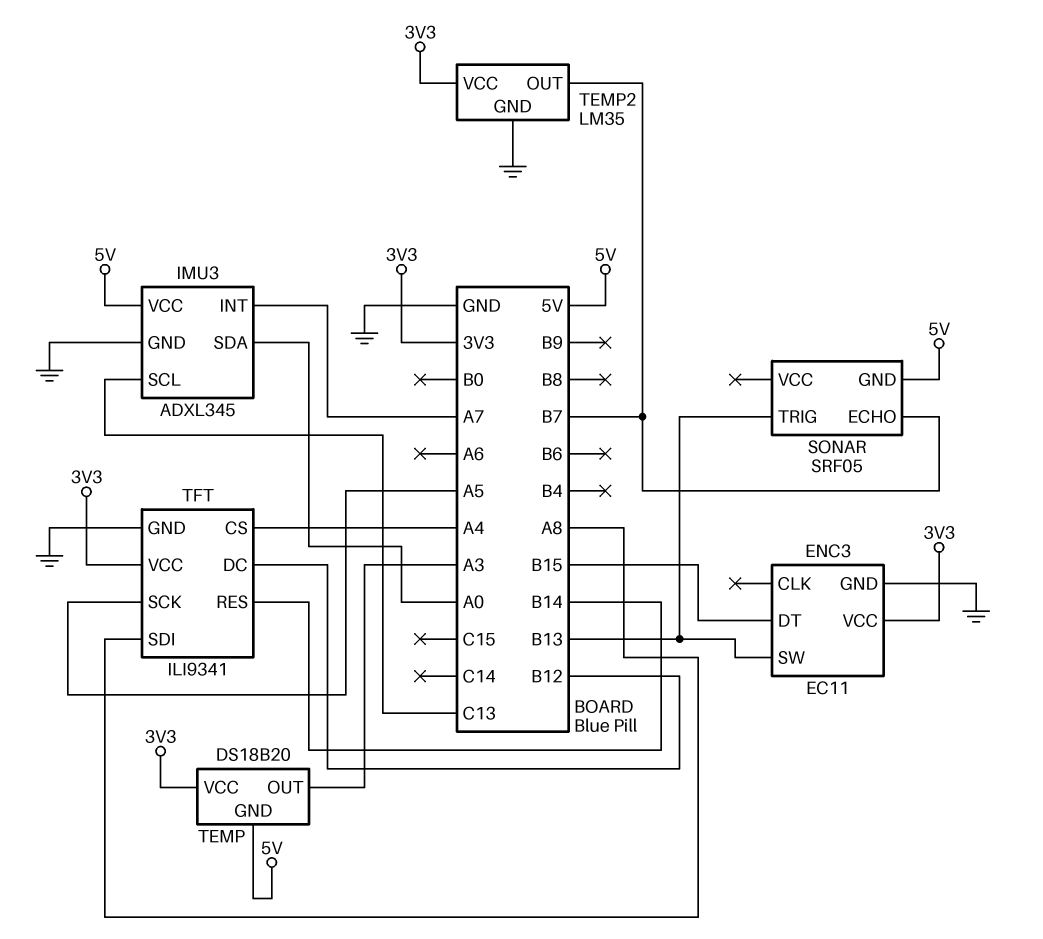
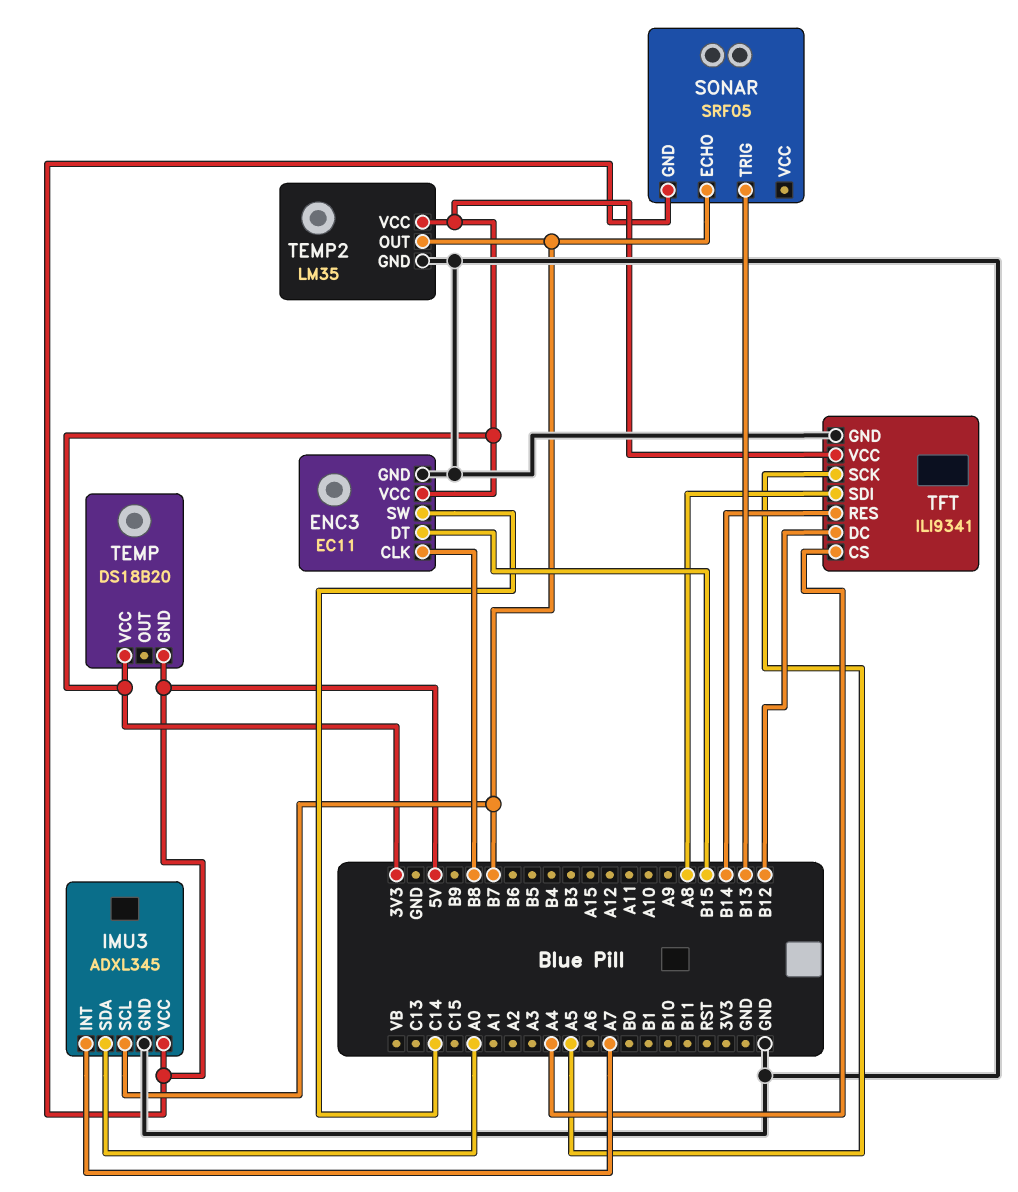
ENC3 pin CLK: none -> B8
ENC3 pin SW: B13 -> C14
IMU3 pin SCL: C13 -> B7
TEMP pin OUT: A3 -> none

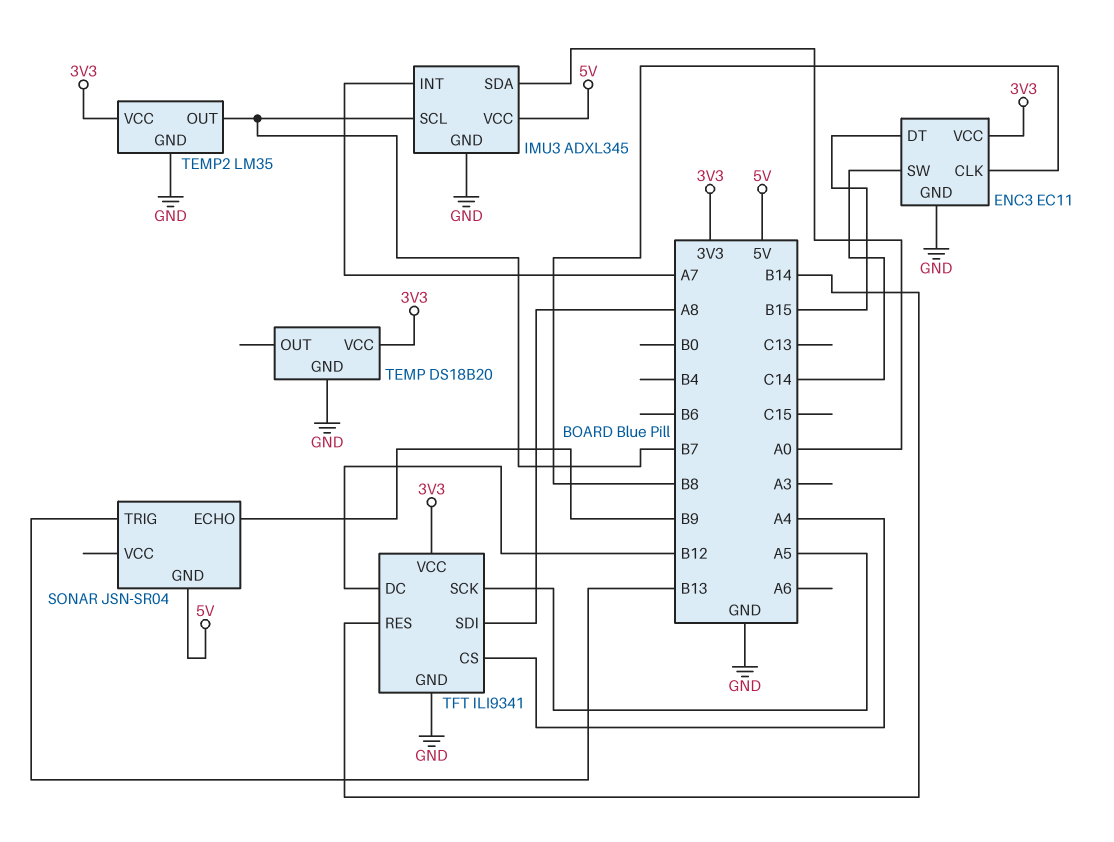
SONAR: SRF05 -> JSN-SR04
SONAR pin ECHO: B7 -> B9
TEMP pin GND: 5V -> GND

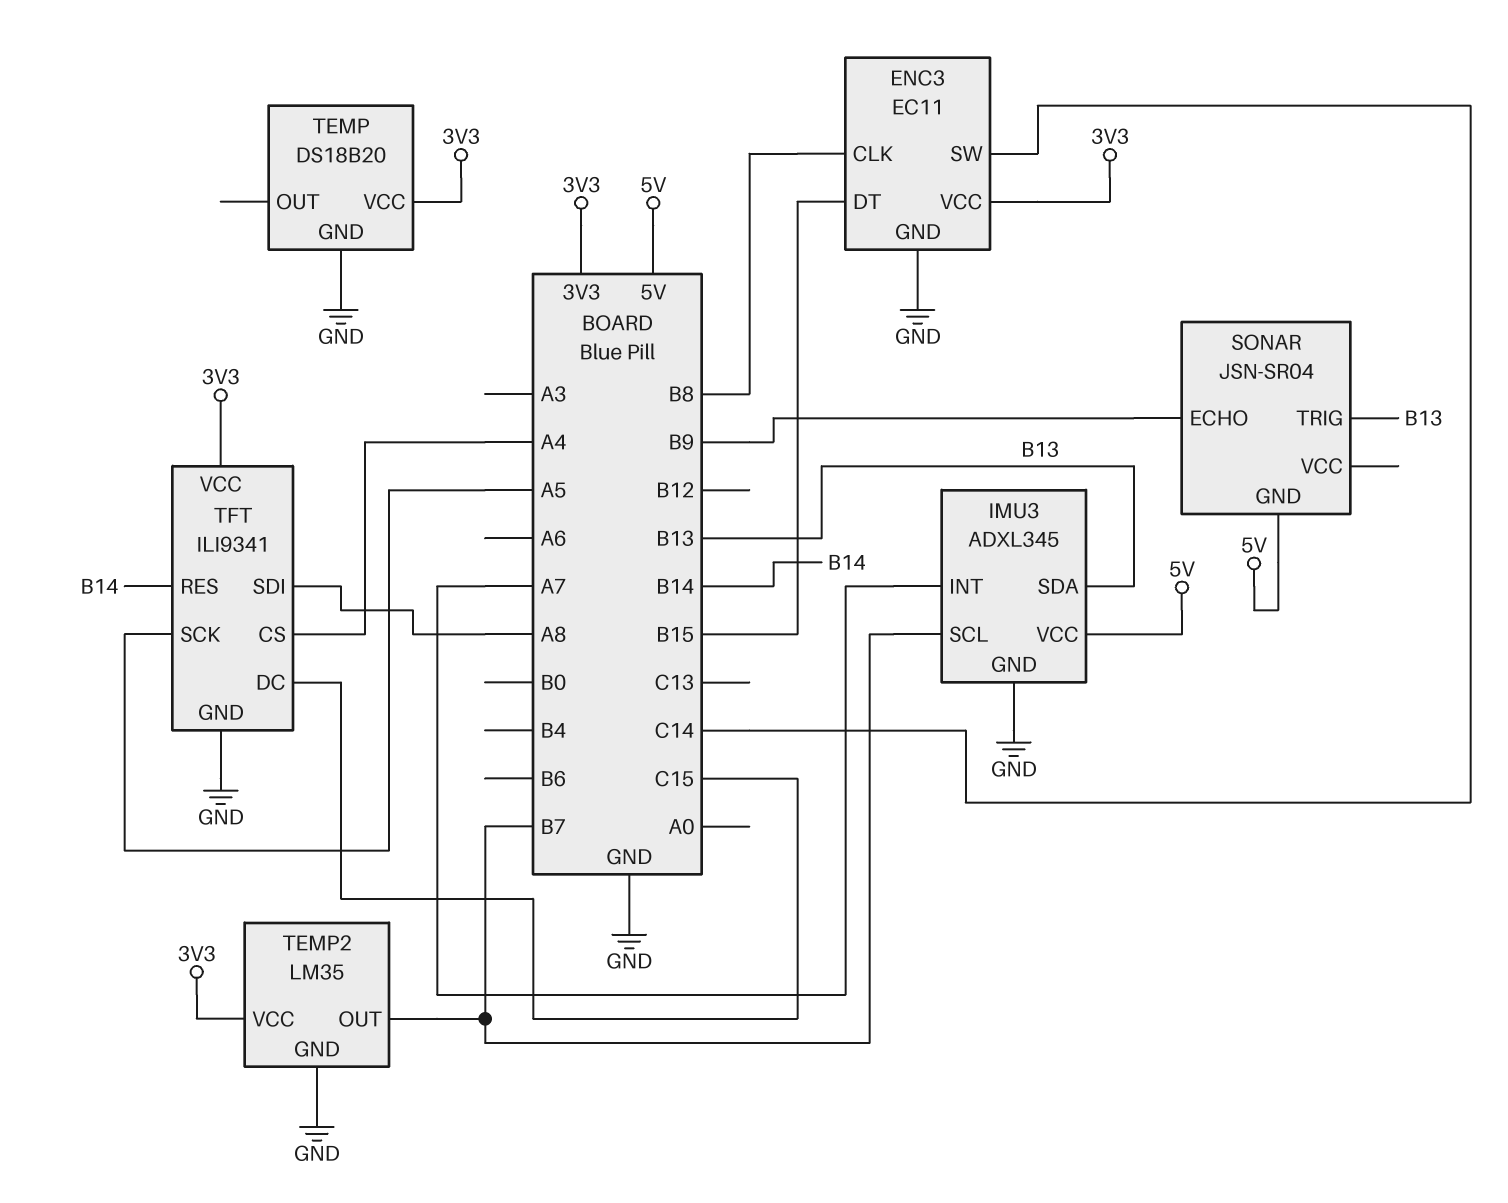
IMU3 pin SDA: A0 -> B13
TFT pin DC: B12 -> C15

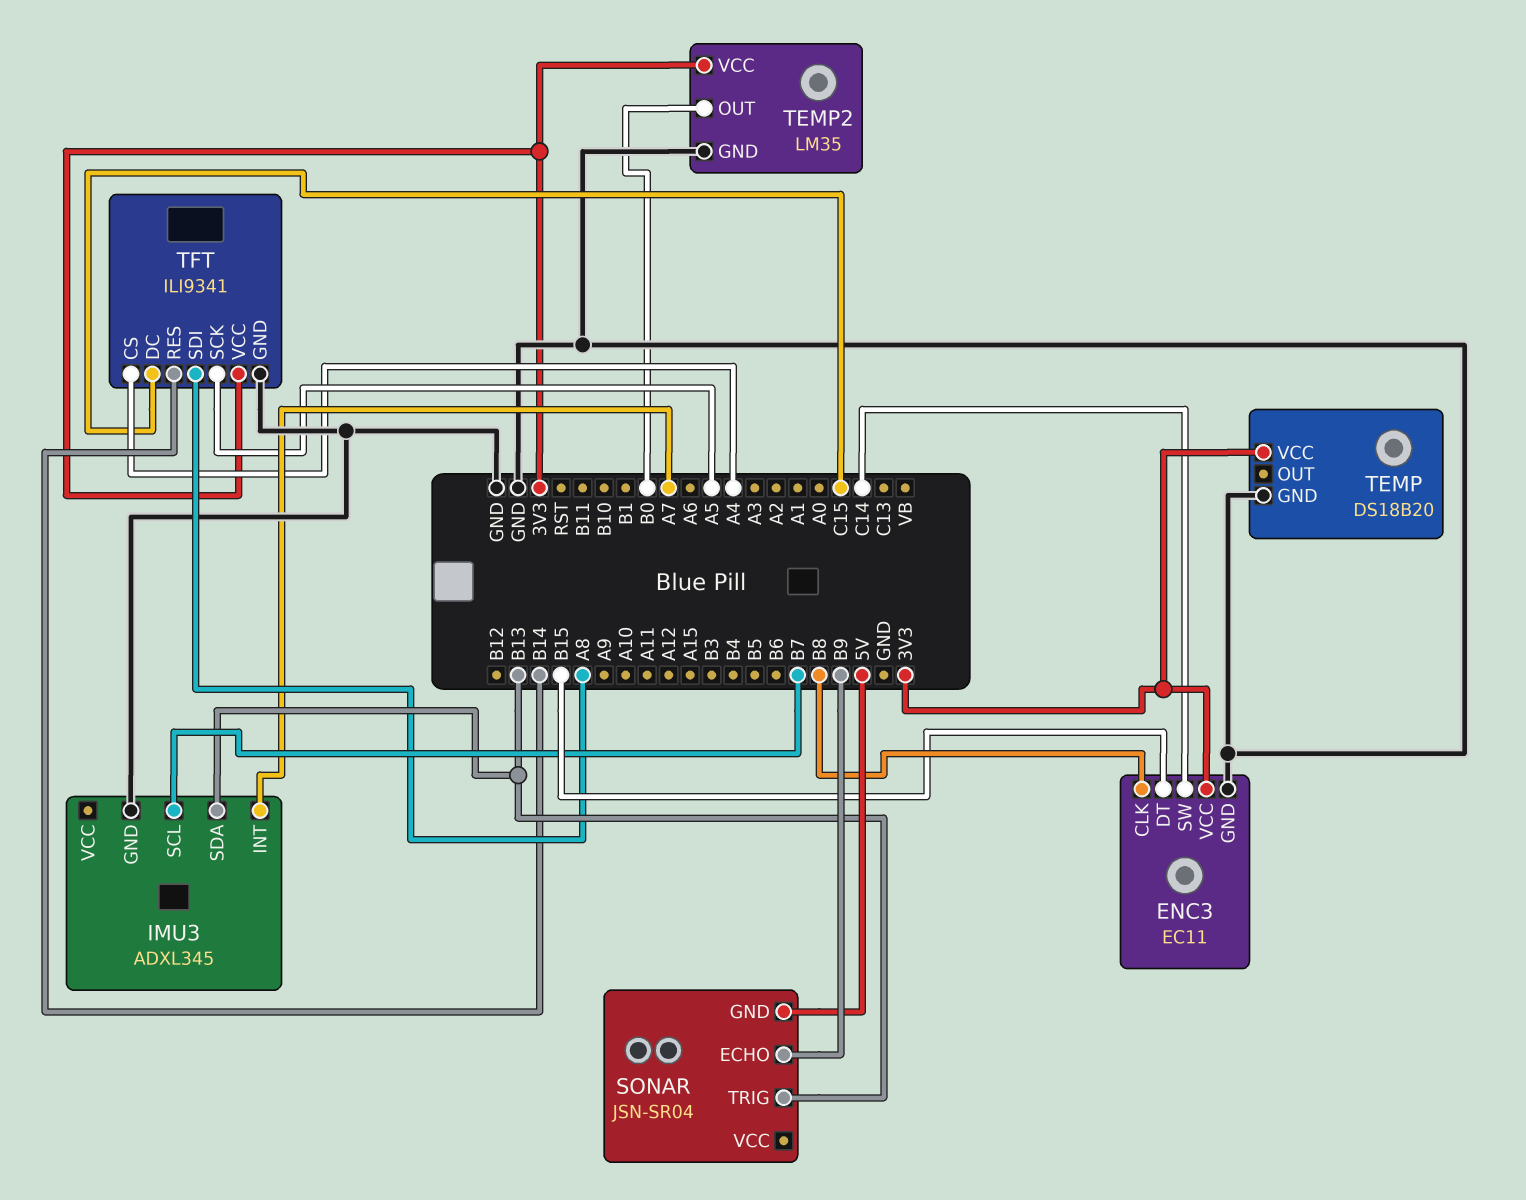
IMU3 pin VCC: 5V -> none
TEMP2 pin OUT: B7 -> B0

